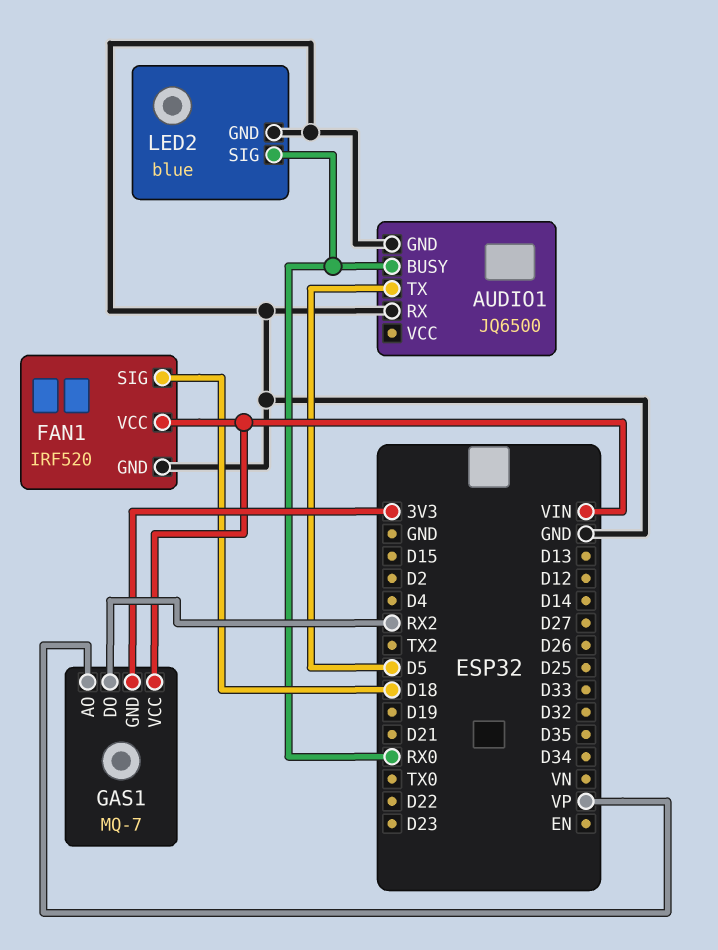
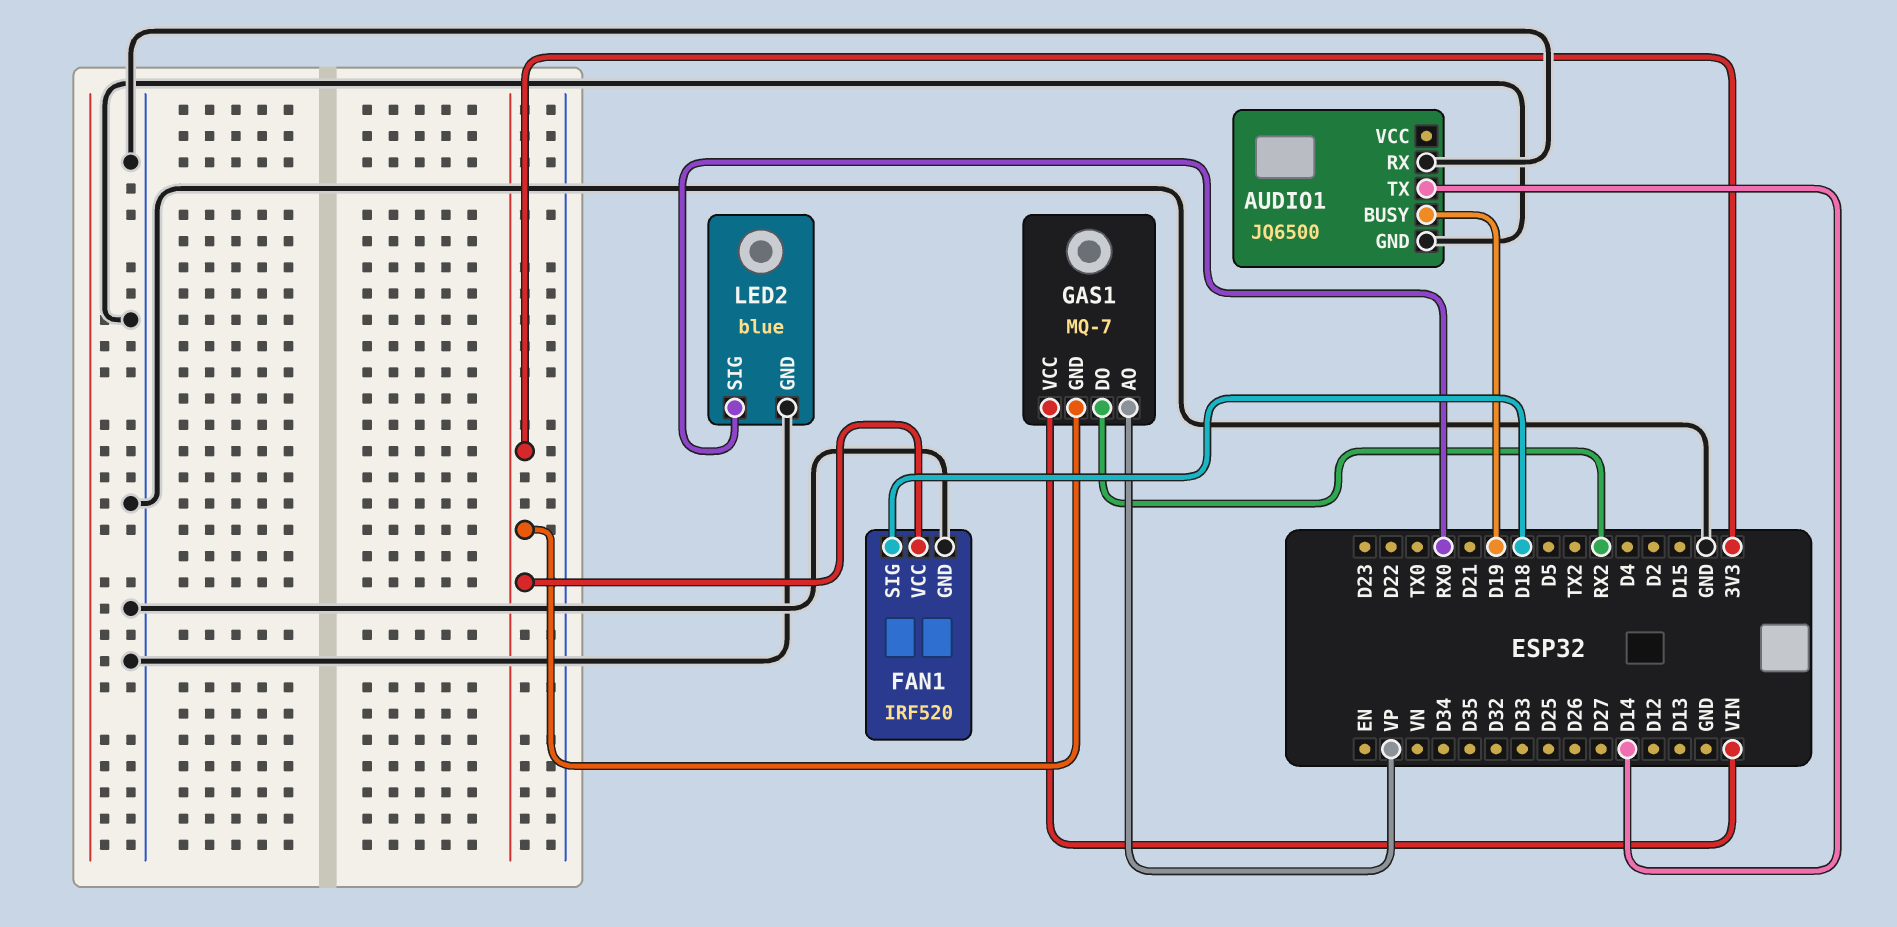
AUDIO1 pin BUSY: RX0 -> D19
AUDIO1 pin TX: D5 -> D14
FAN1 pin VCC: VIN -> 3V3

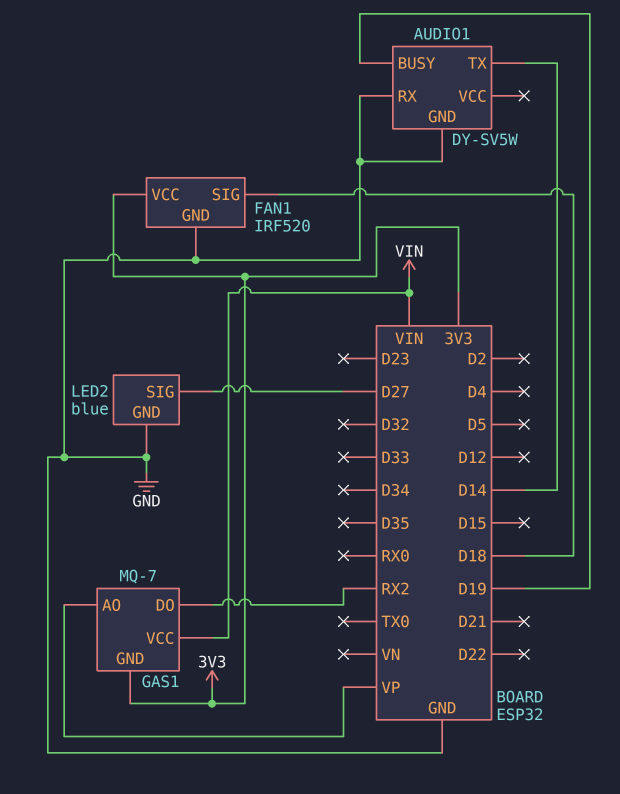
AUDIO1: JQ6500 -> DY-SV5W
LED2 pin SIG: RX0 -> D27

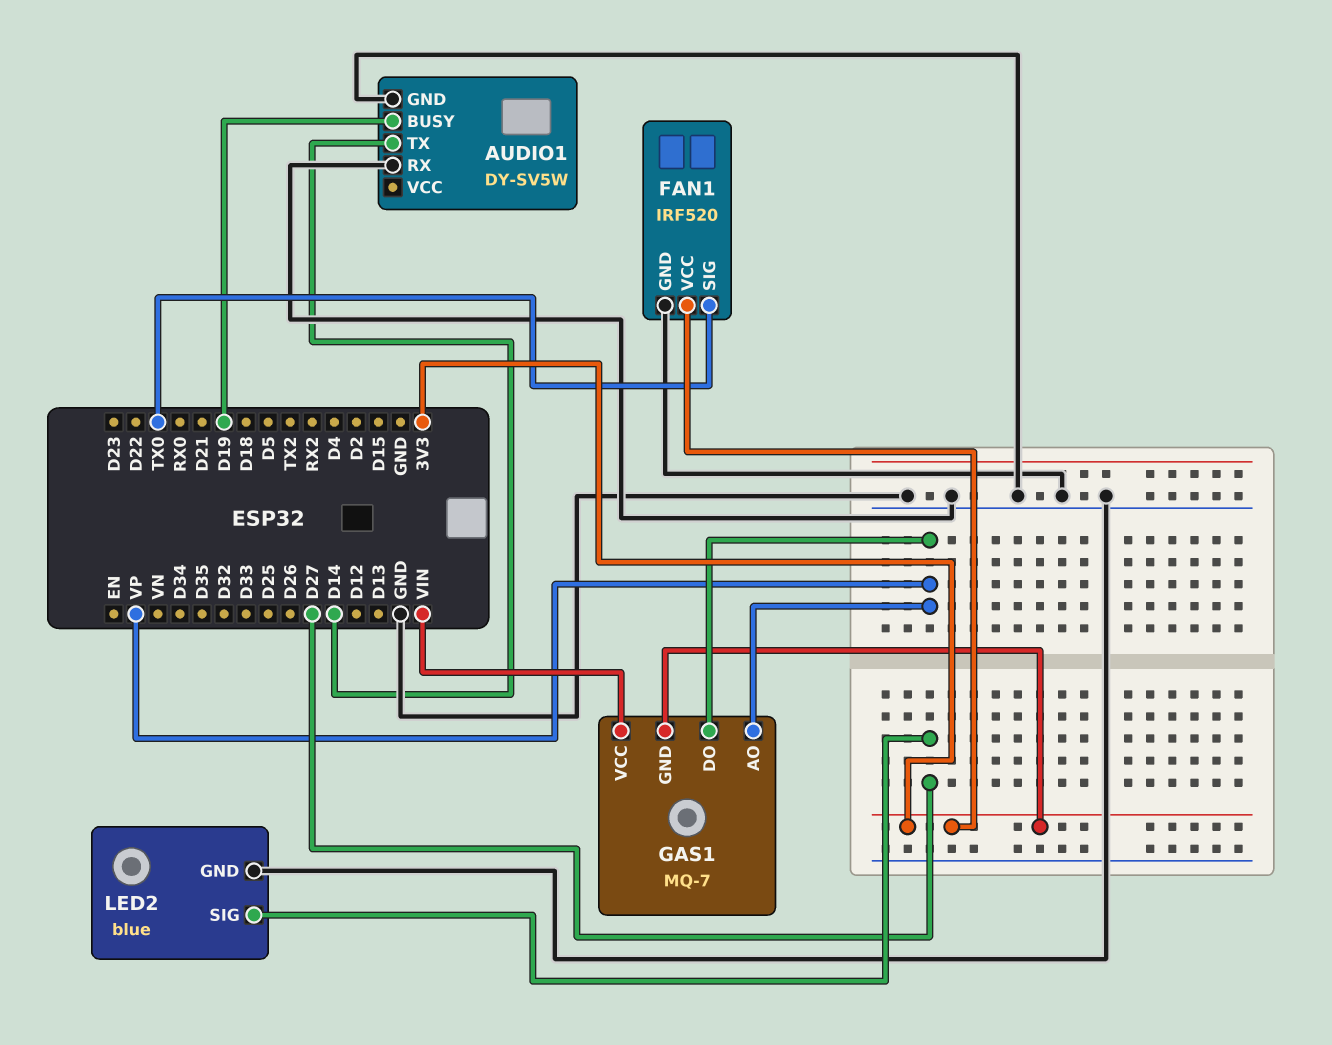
FAN1 pin SIG: D18 -> TX0
GAS1 pin DO: RX2 -> VP

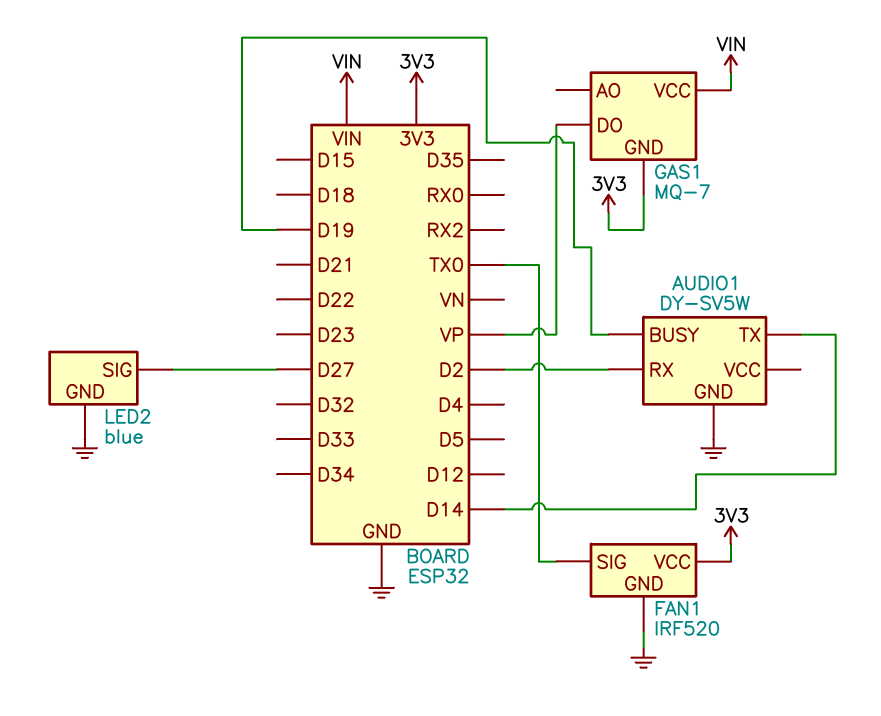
AUDIO1 pin RX: GND -> D2
GAS1 pin AO: VP -> none

